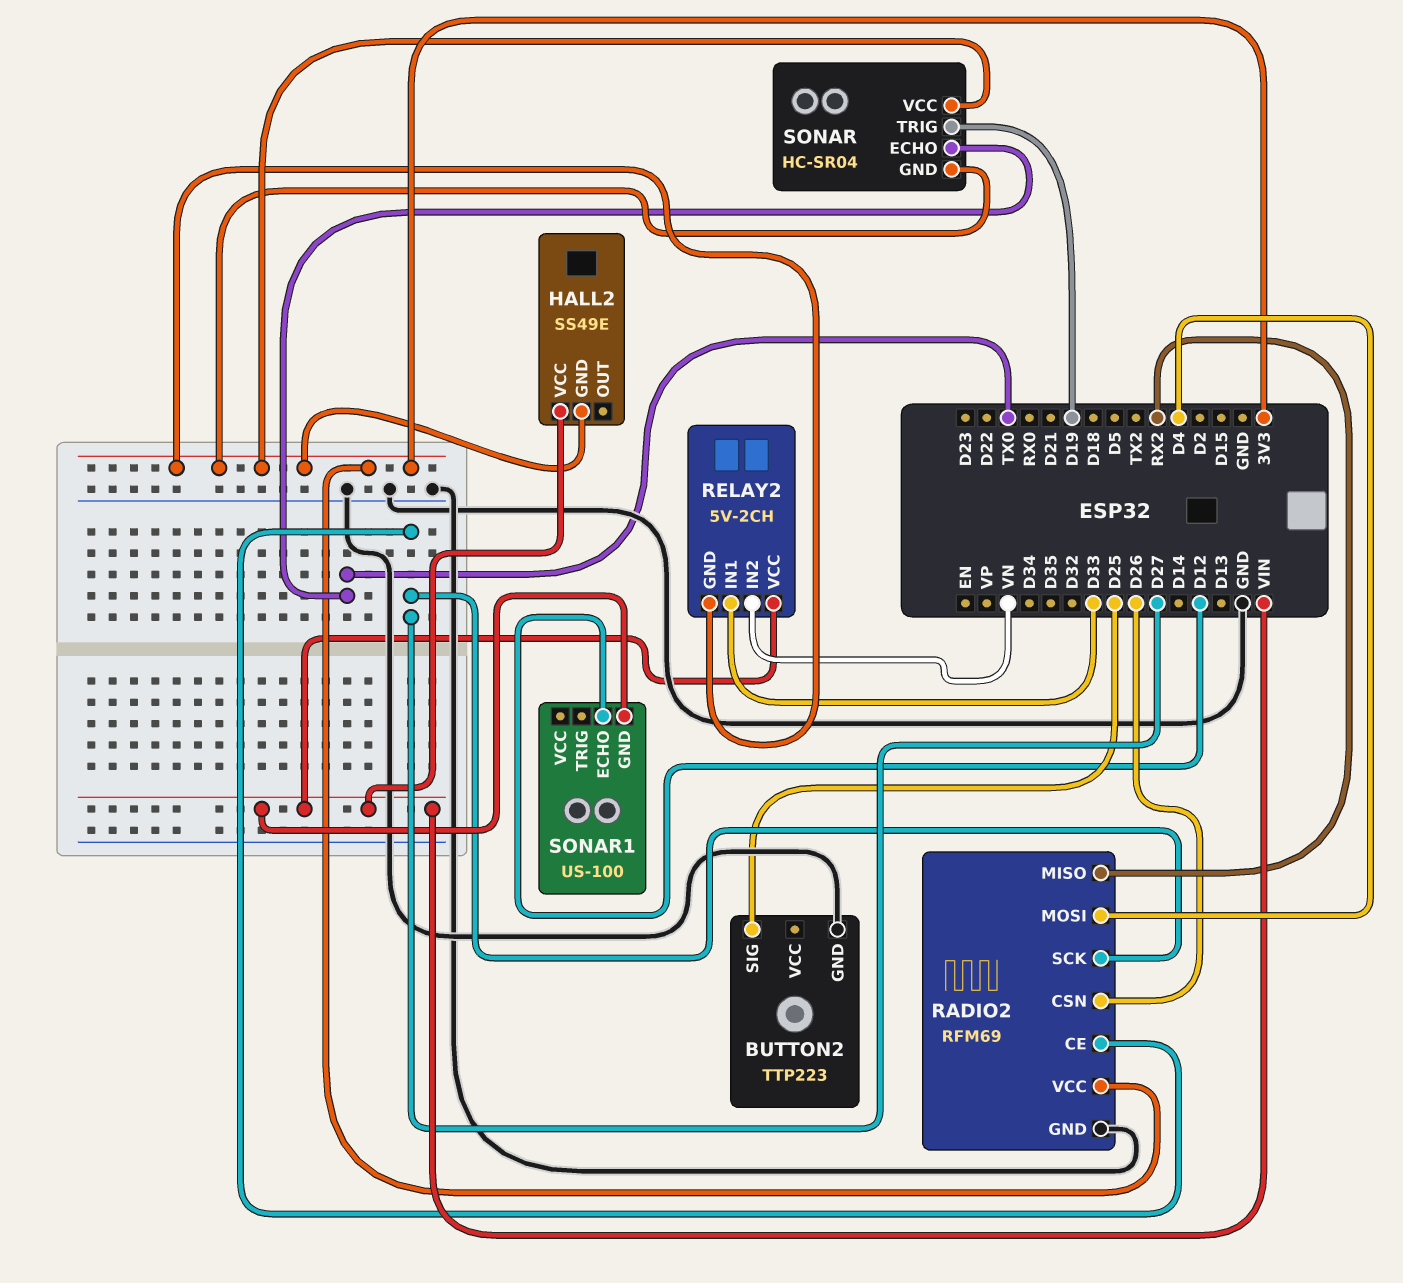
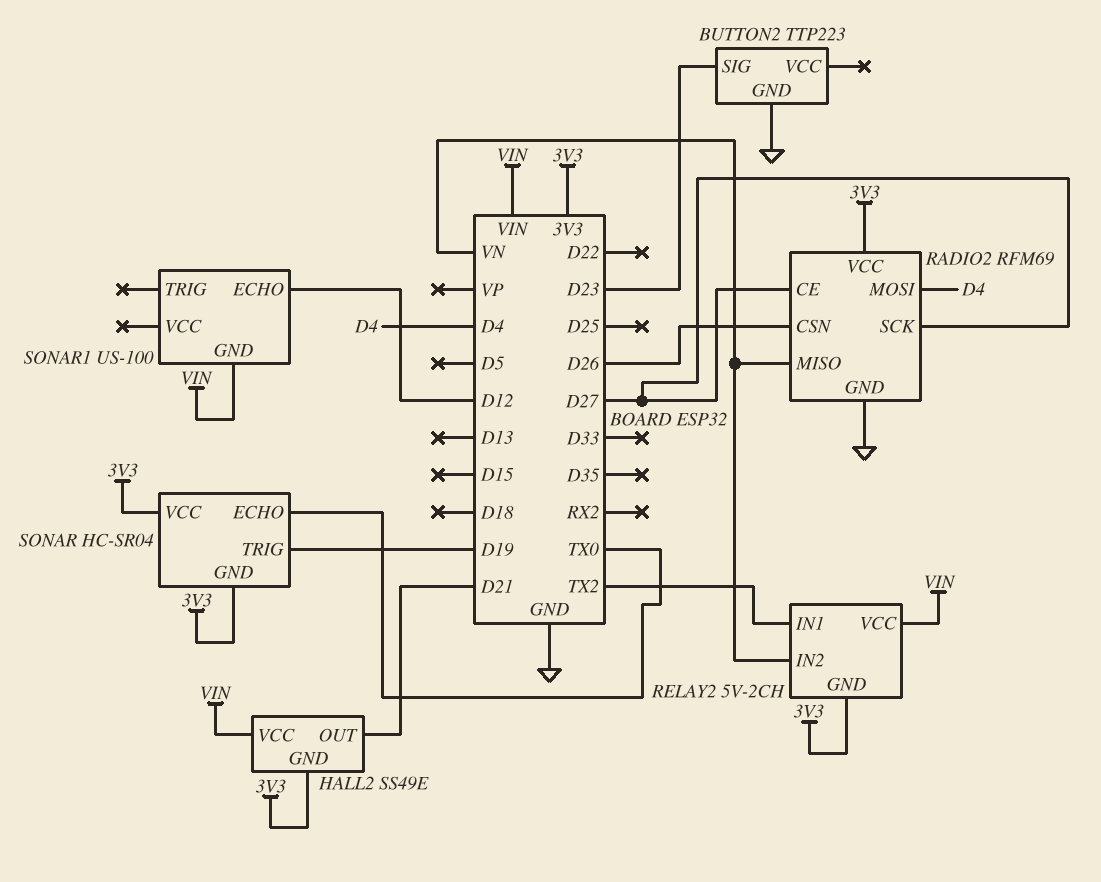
BUTTON2 pin SIG: D25 -> D23
HALL2 pin OUT: none -> D21
RADIO2 pin MISO: RX2 -> VN
RELAY2 pin IN1: D33 -> TX2

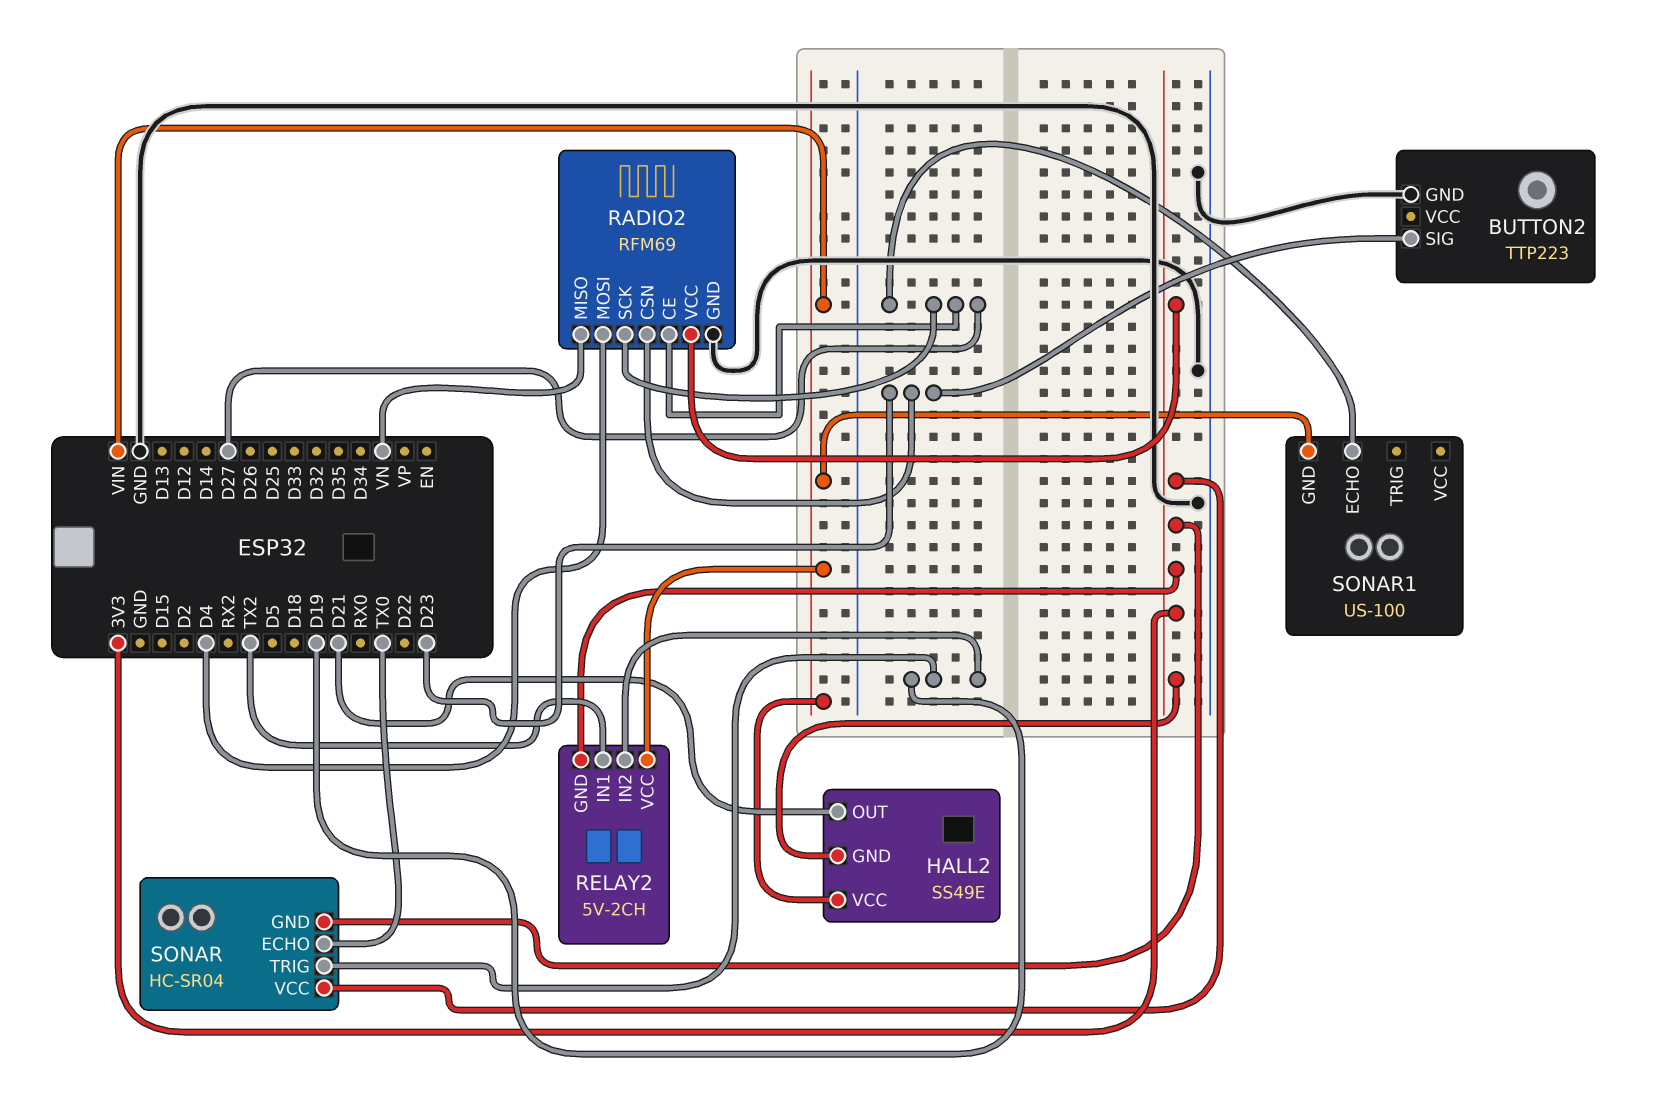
RADIO2 pin CSN: D26 -> D23
RELAY2 pin IN2: VN -> D19
SONAR1 pin ECHO: D12 -> D27

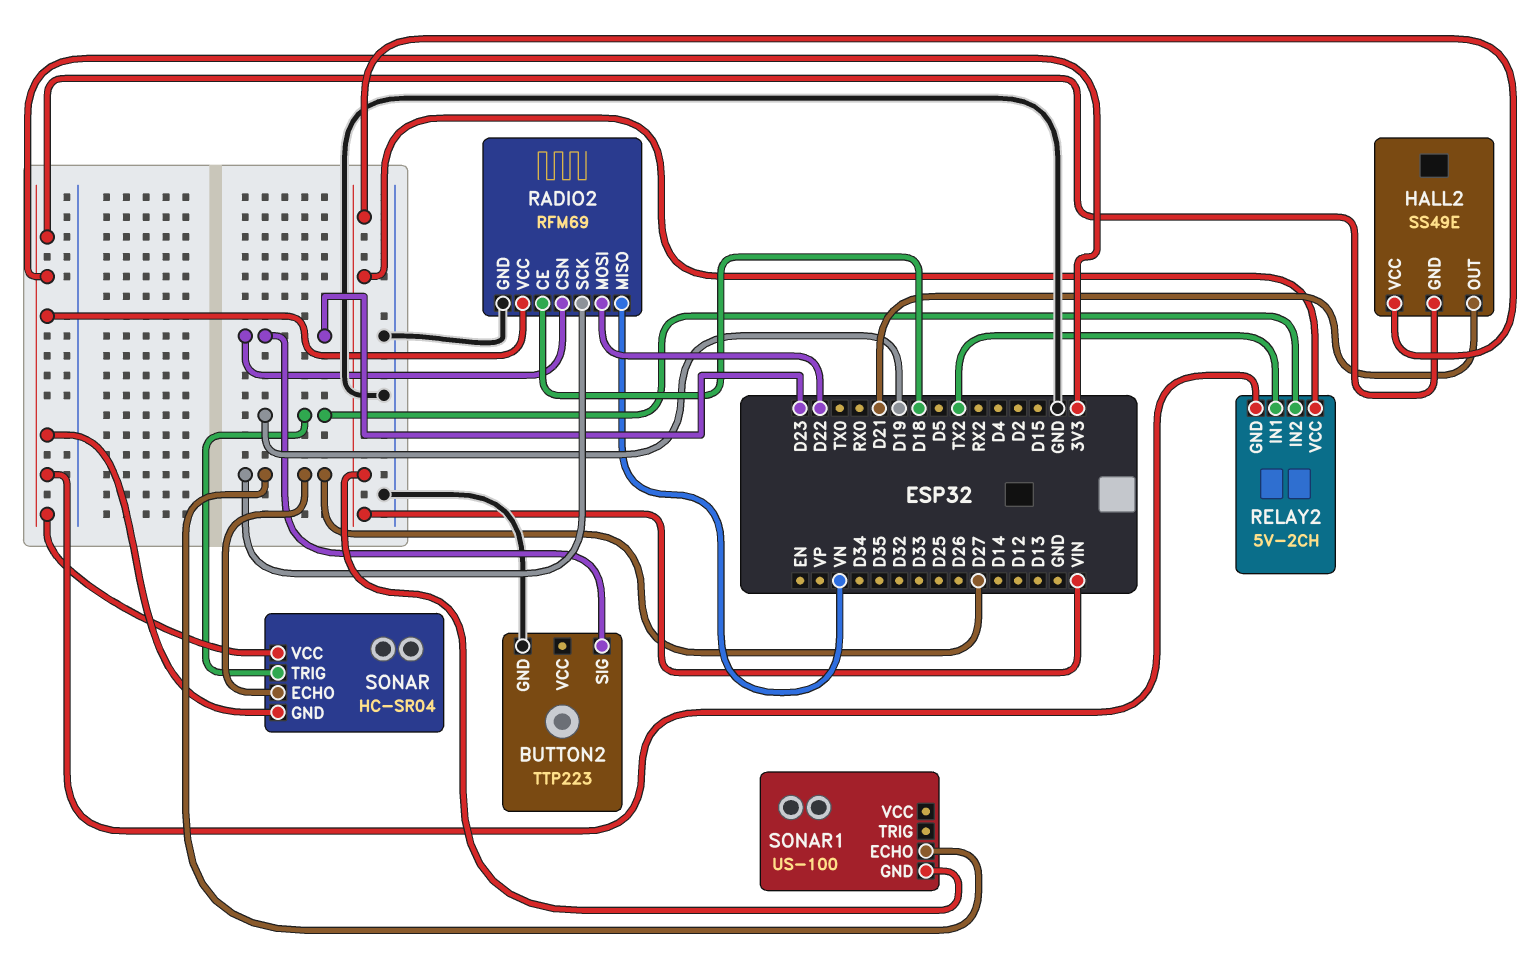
RADIO2 pin CE: D27 -> D18
RADIO2 pin MOSI: D4 -> D22
SONAR pin ECHO: TX0 -> D27

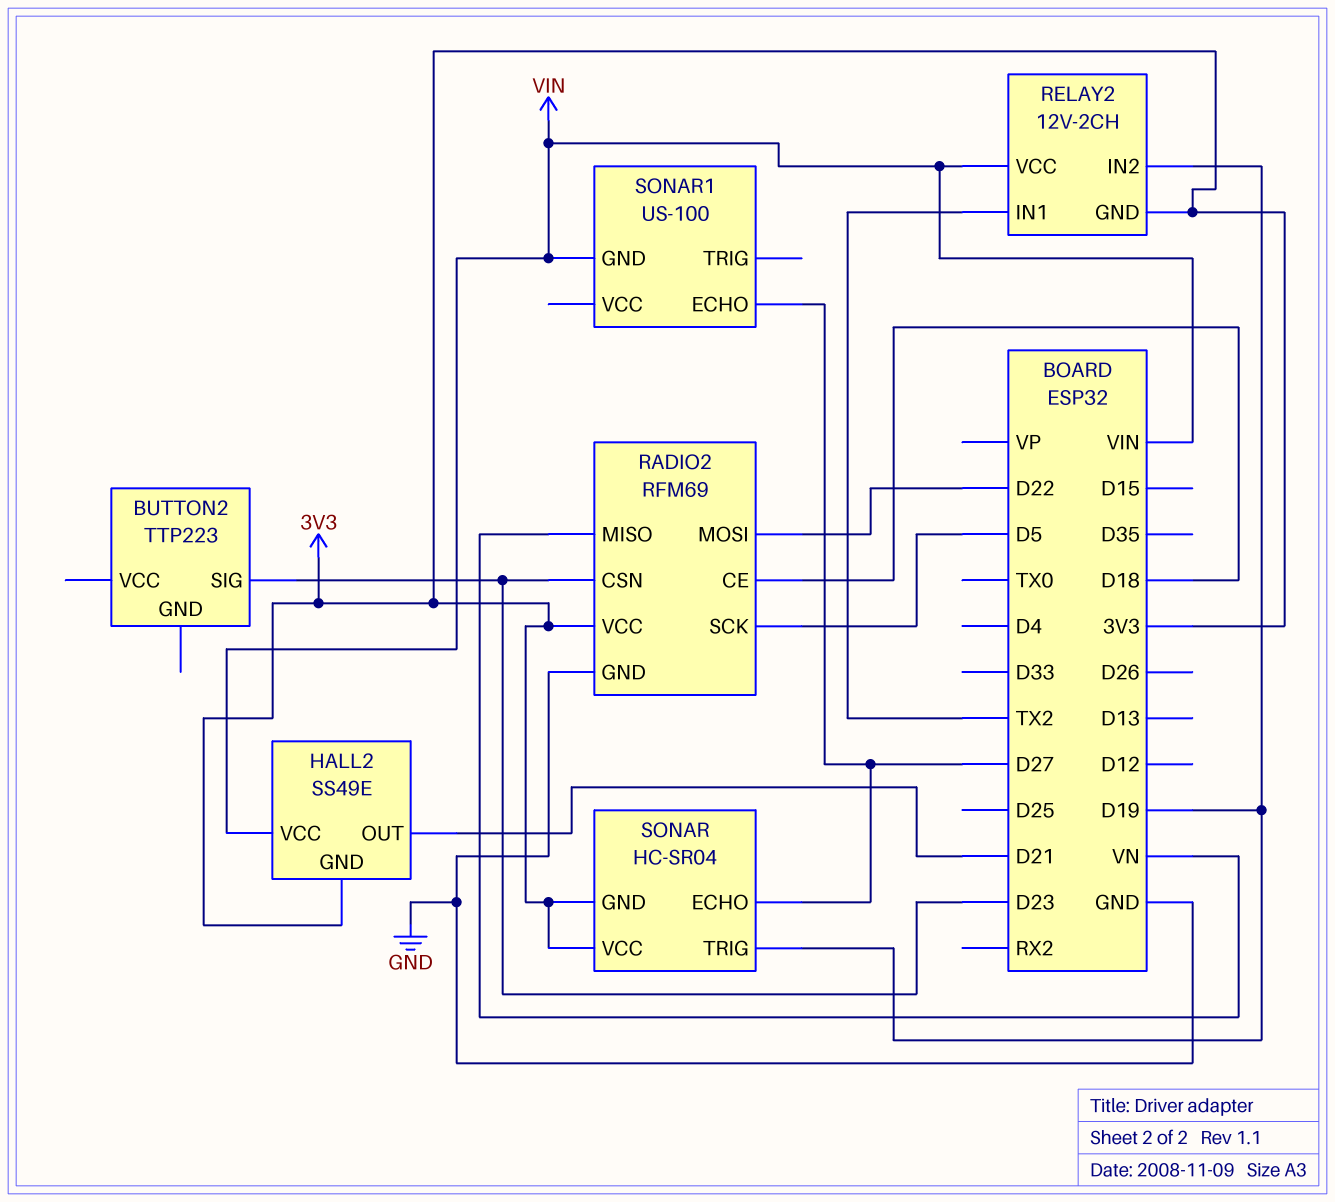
BUTTON2 pin GND: GND -> none
RADIO2 pin SCK: D27 -> D5
RELAY2: 5V-2CH -> 12V-2CH

